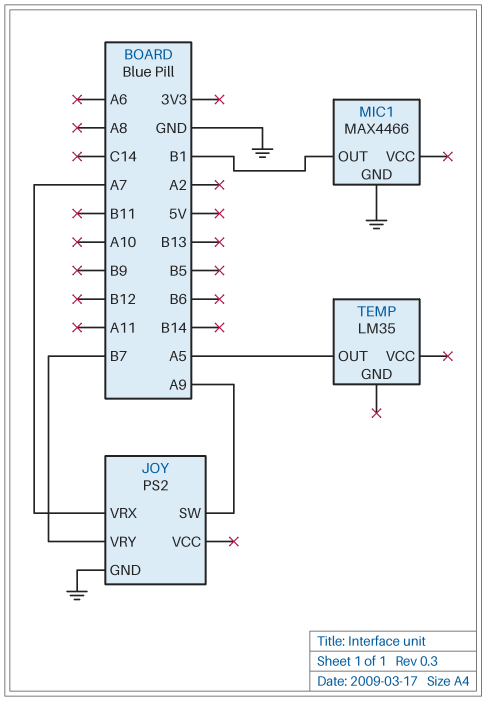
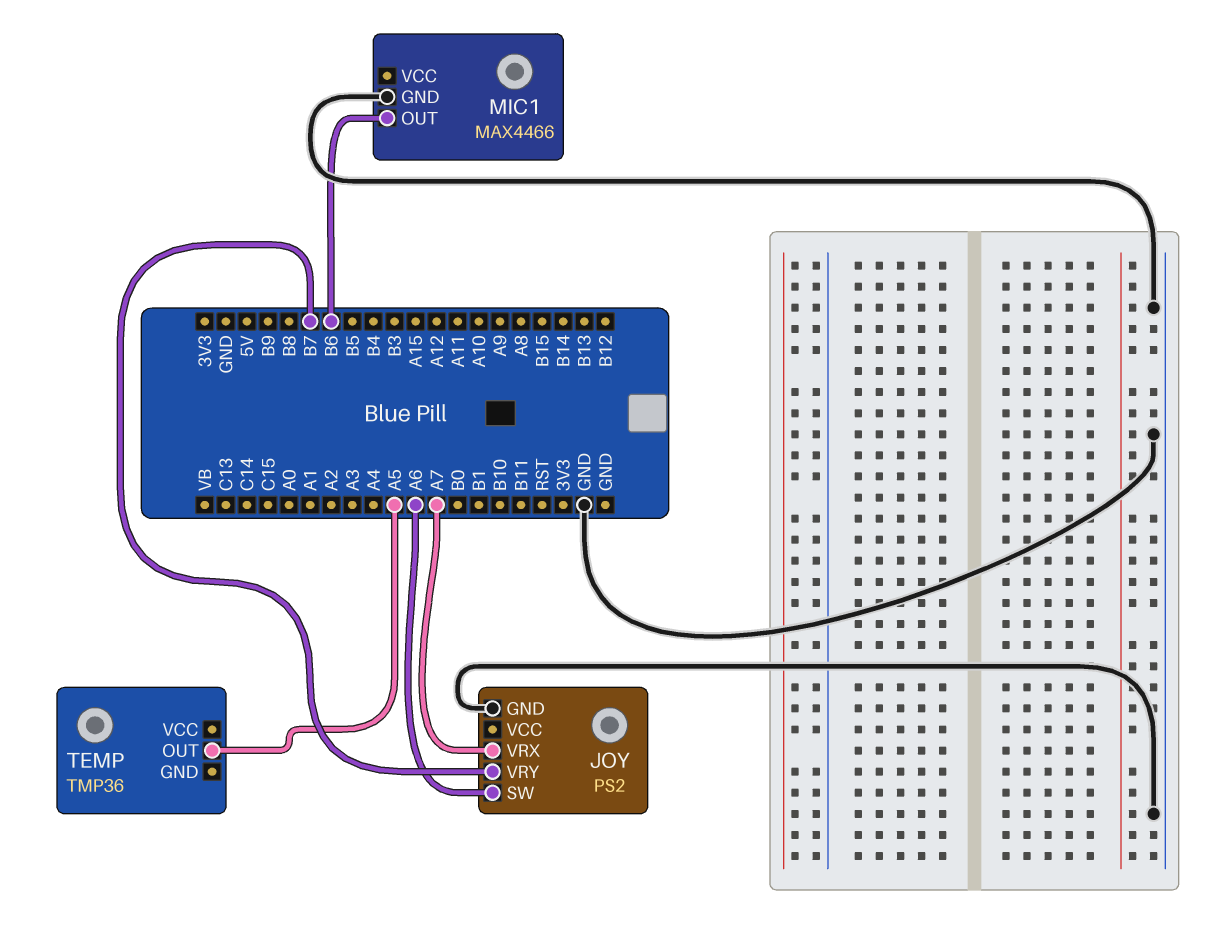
JOY pin SW: A9 -> A6
MIC1 pin OUT: B1 -> B6
TEMP: LM35 -> TMP36

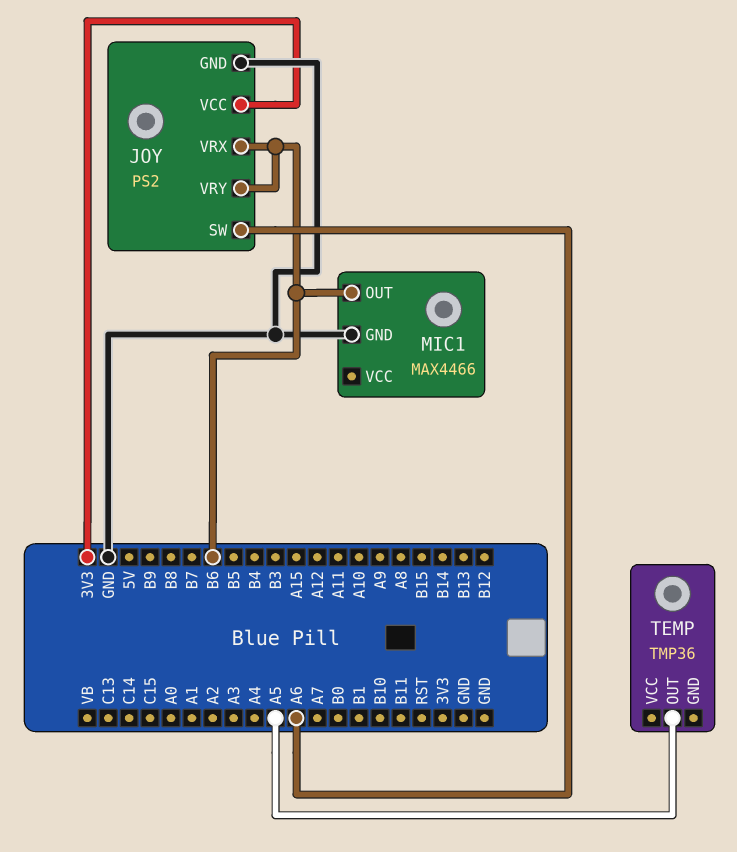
JOY pin VCC: none -> 3V3
JOY pin VRX: A7 -> B6
JOY pin VRY: B7 -> B6

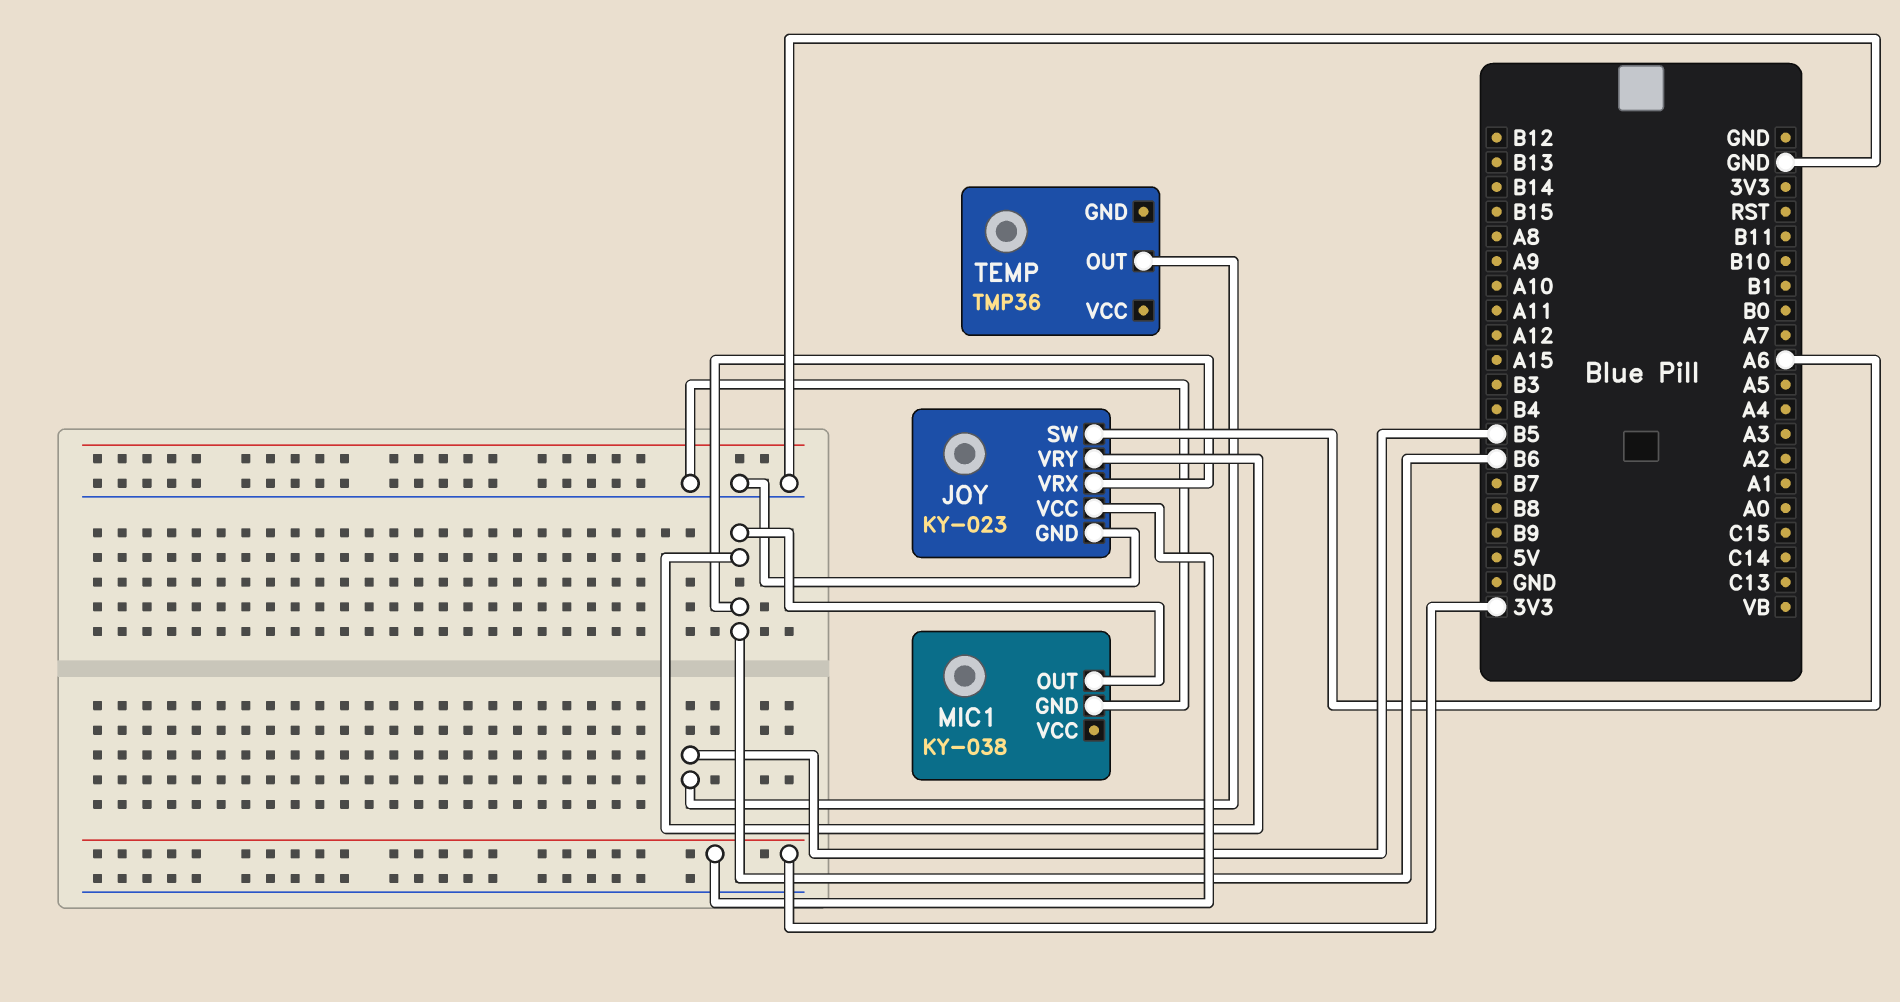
JOY: PS2 -> KY-023
MIC1: MAX4466 -> KY-038
TEMP pin OUT: A5 -> B5

